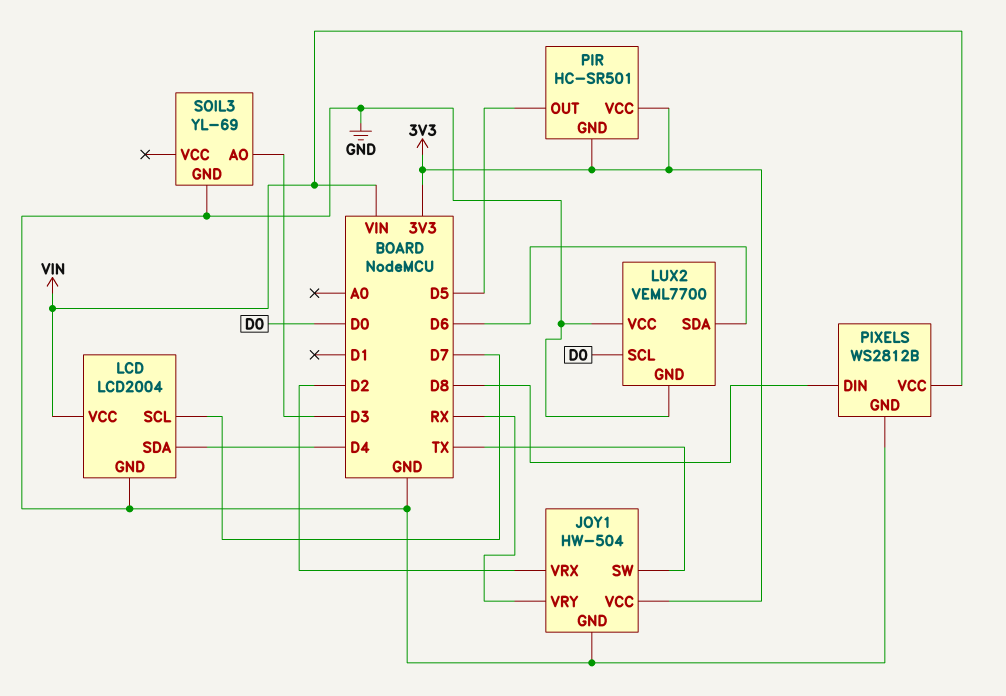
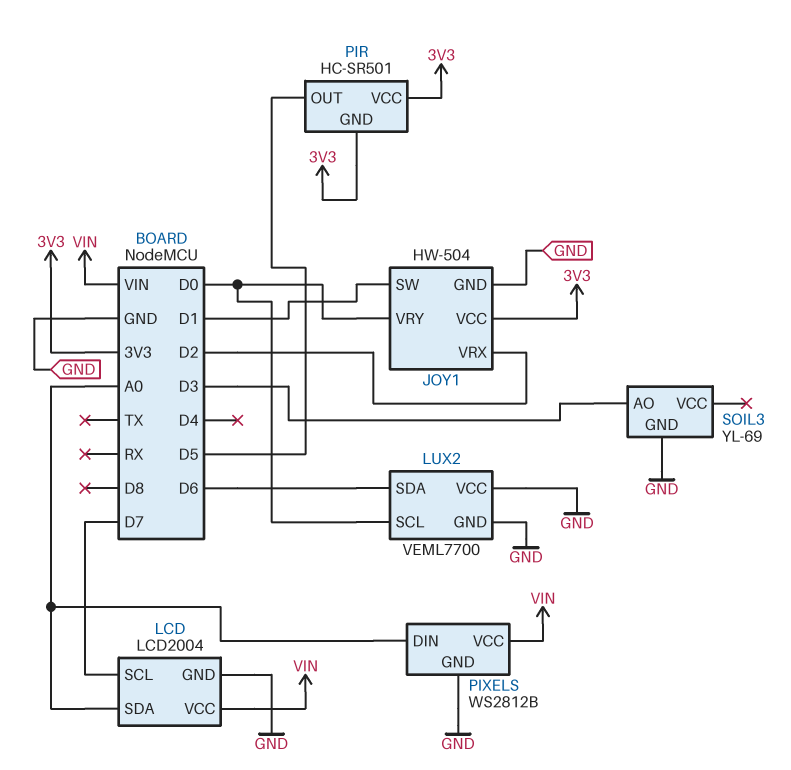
JOY1 pin SW: TX -> D1
JOY1 pin VRY: RX -> D0
LCD pin SDA: D4 -> A0
PIXELS pin DIN: D8 -> A0

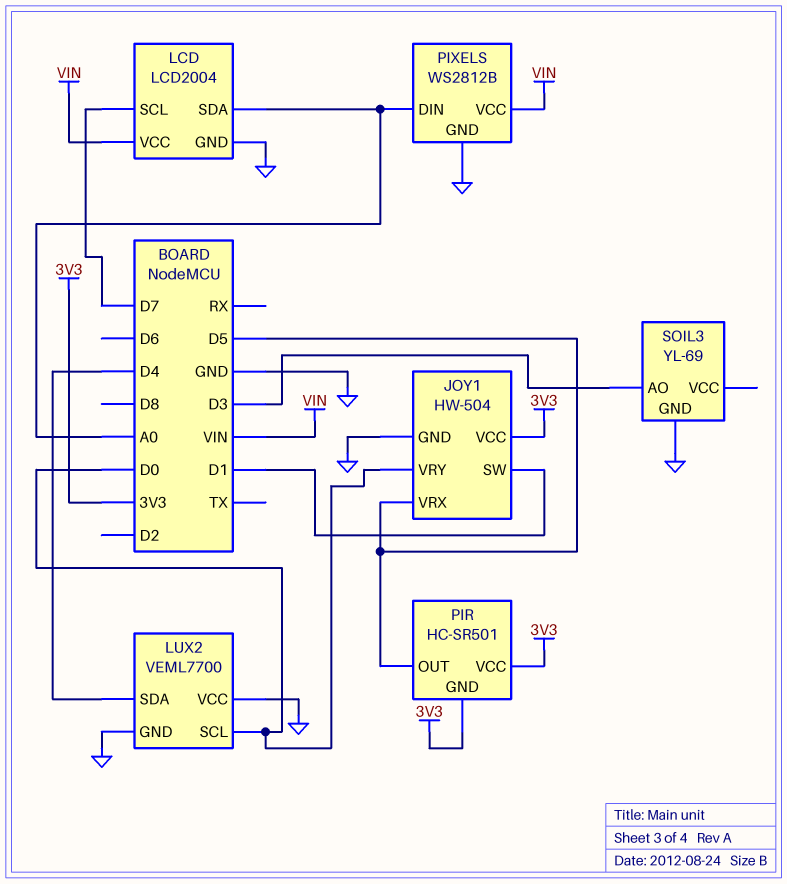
JOY1 pin VRX: D2 -> D5
LUX2 pin SDA: D6 -> D4

